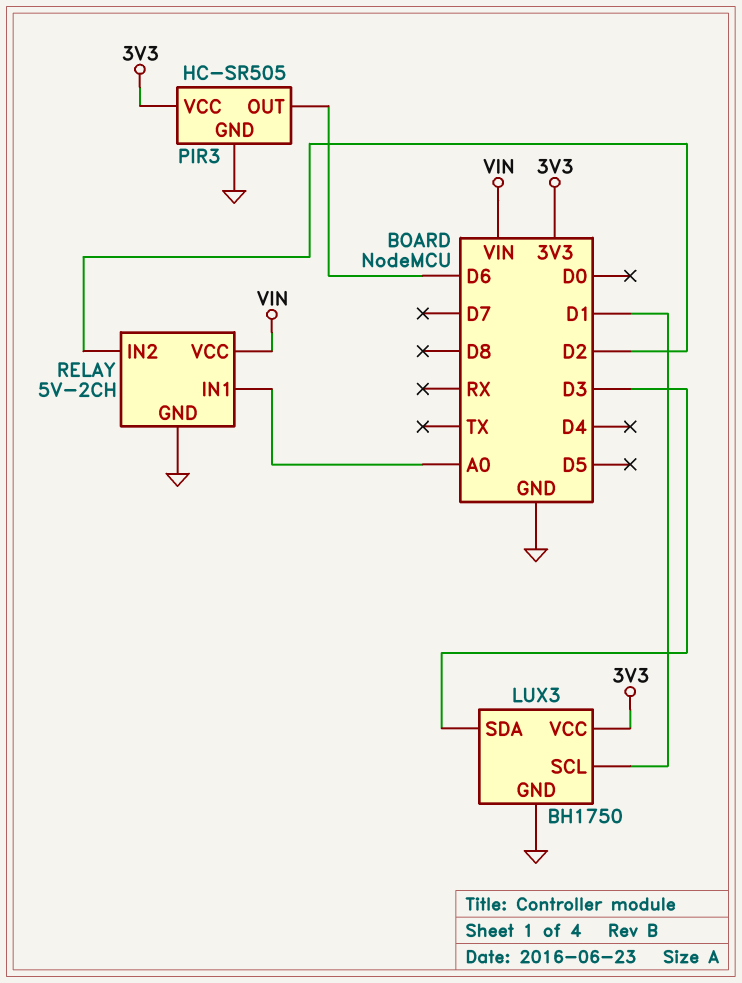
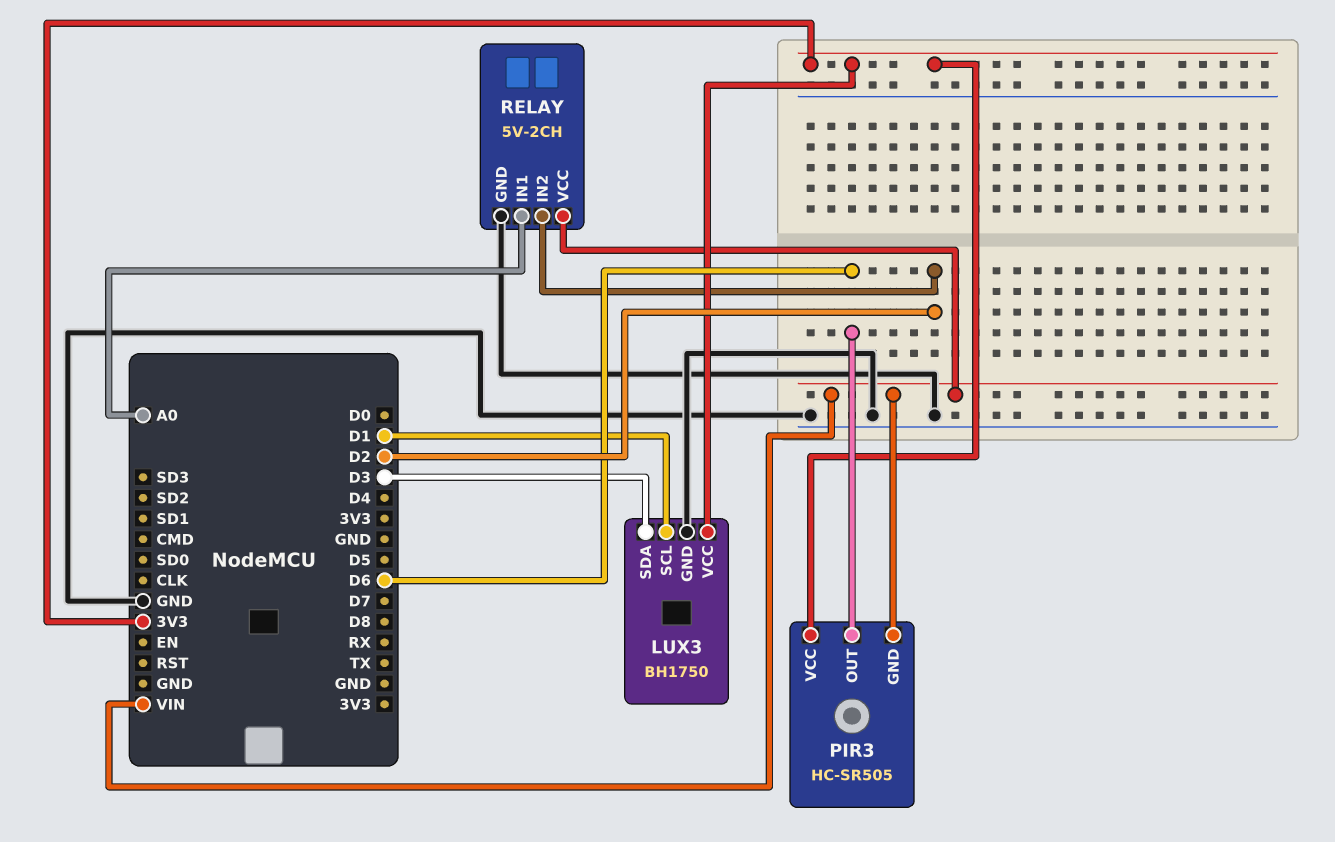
PIR3 pin GND: GND -> VIN

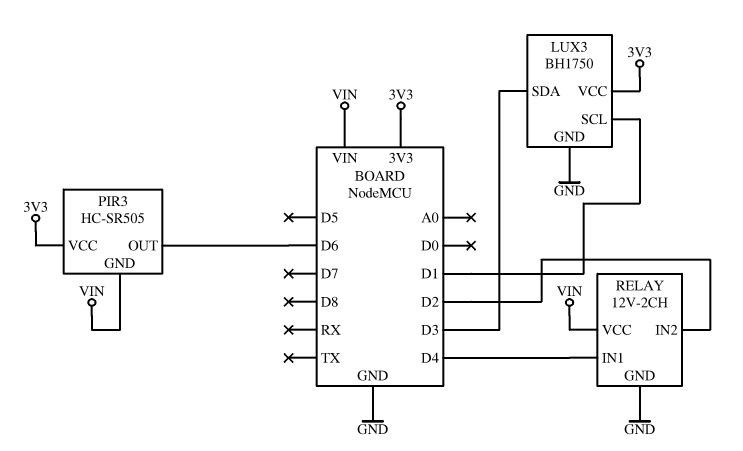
RELAY: 5V-2CH -> 12V-2CH
RELAY pin IN1: A0 -> D4

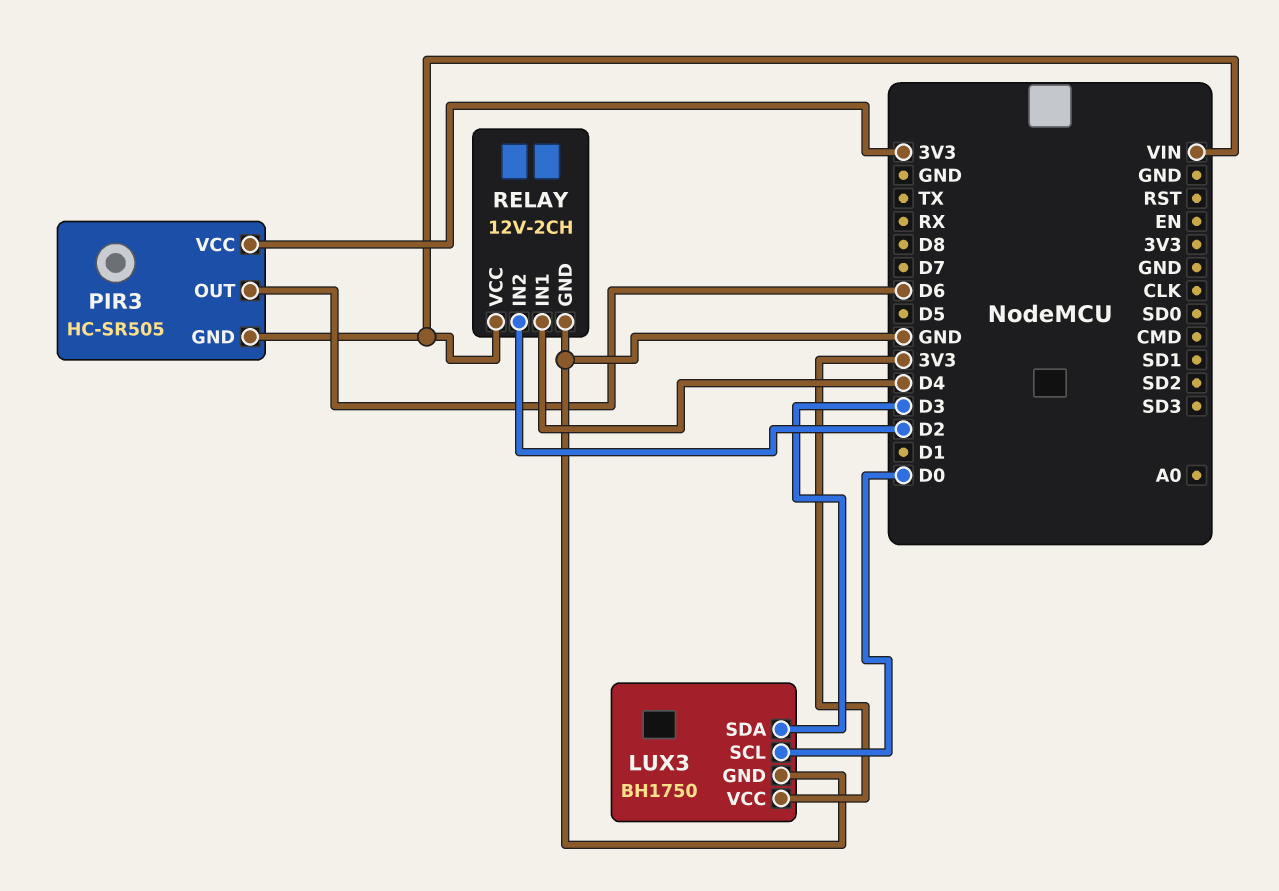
LUX3 pin SCL: D1 -> D0

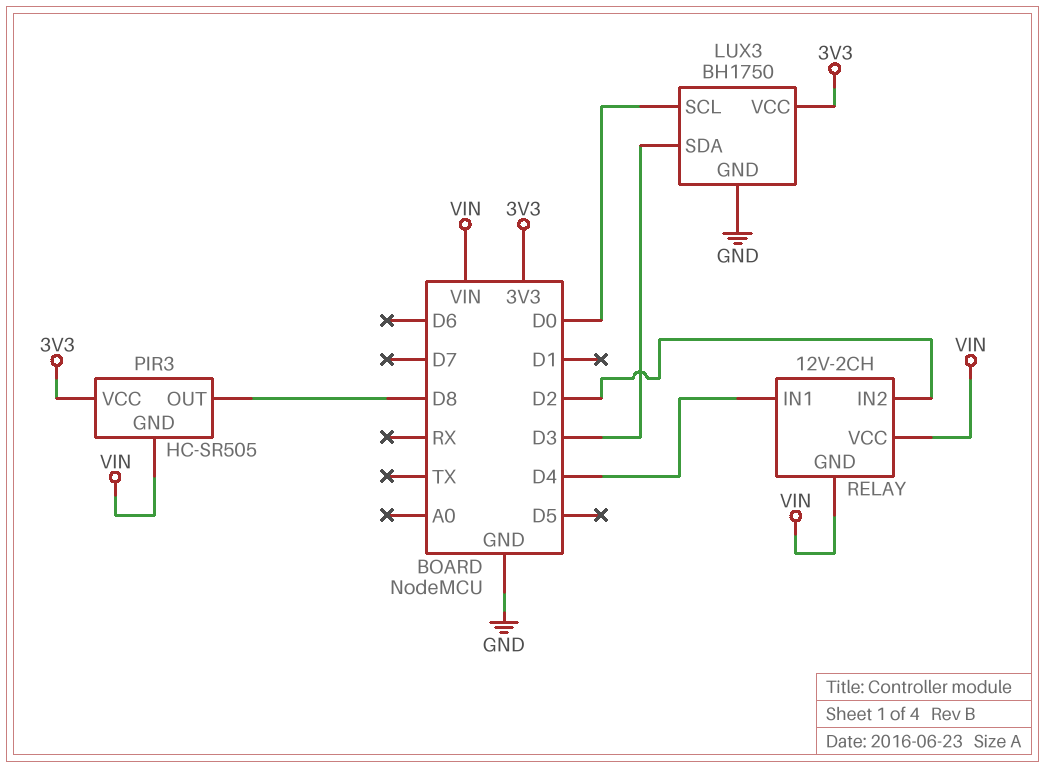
PIR3 pin OUT: D6 -> D8
RELAY pin GND: GND -> VIN

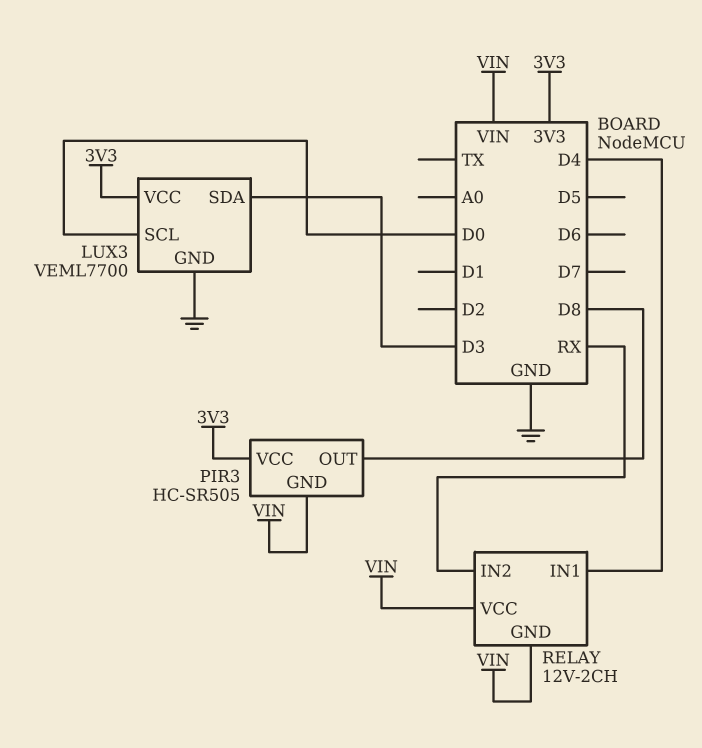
LUX3: BH1750 -> VEML7700
RELAY pin IN2: D2 -> RX

